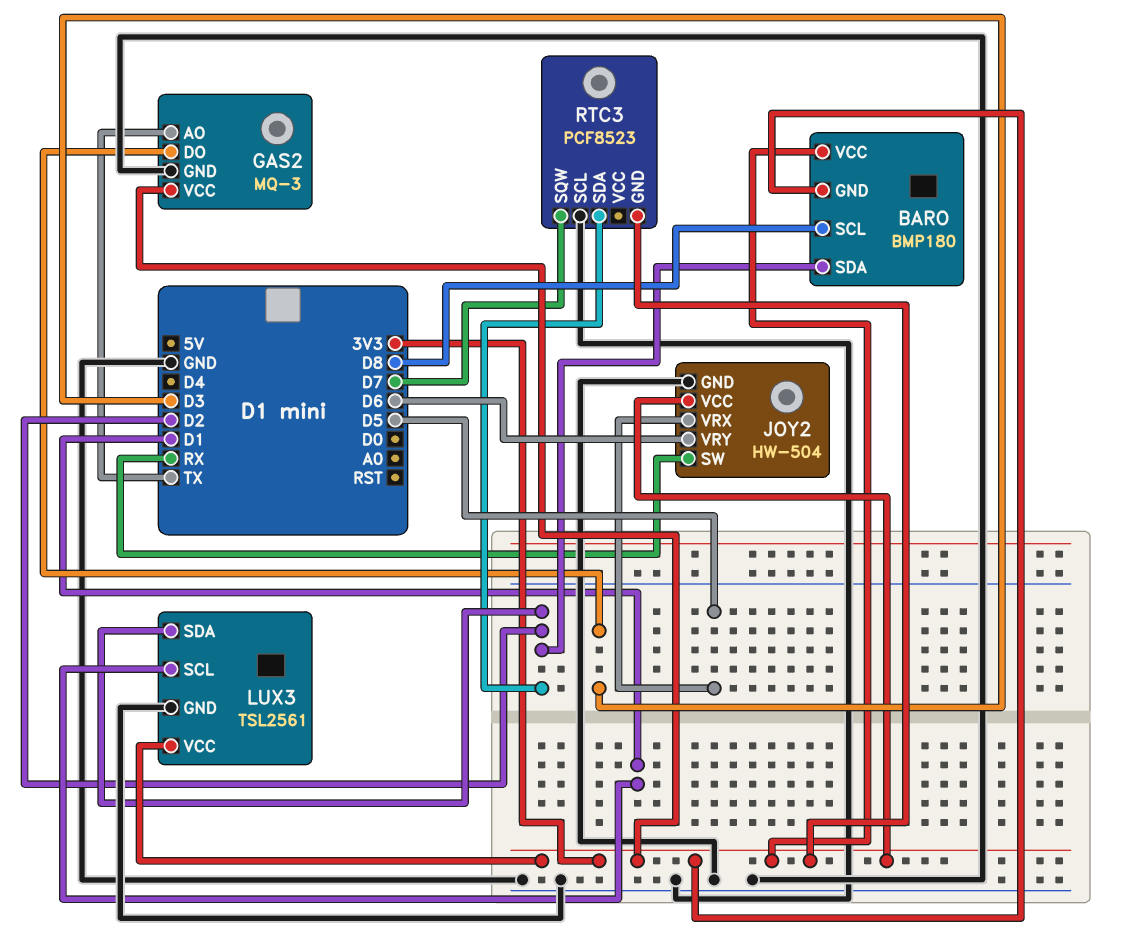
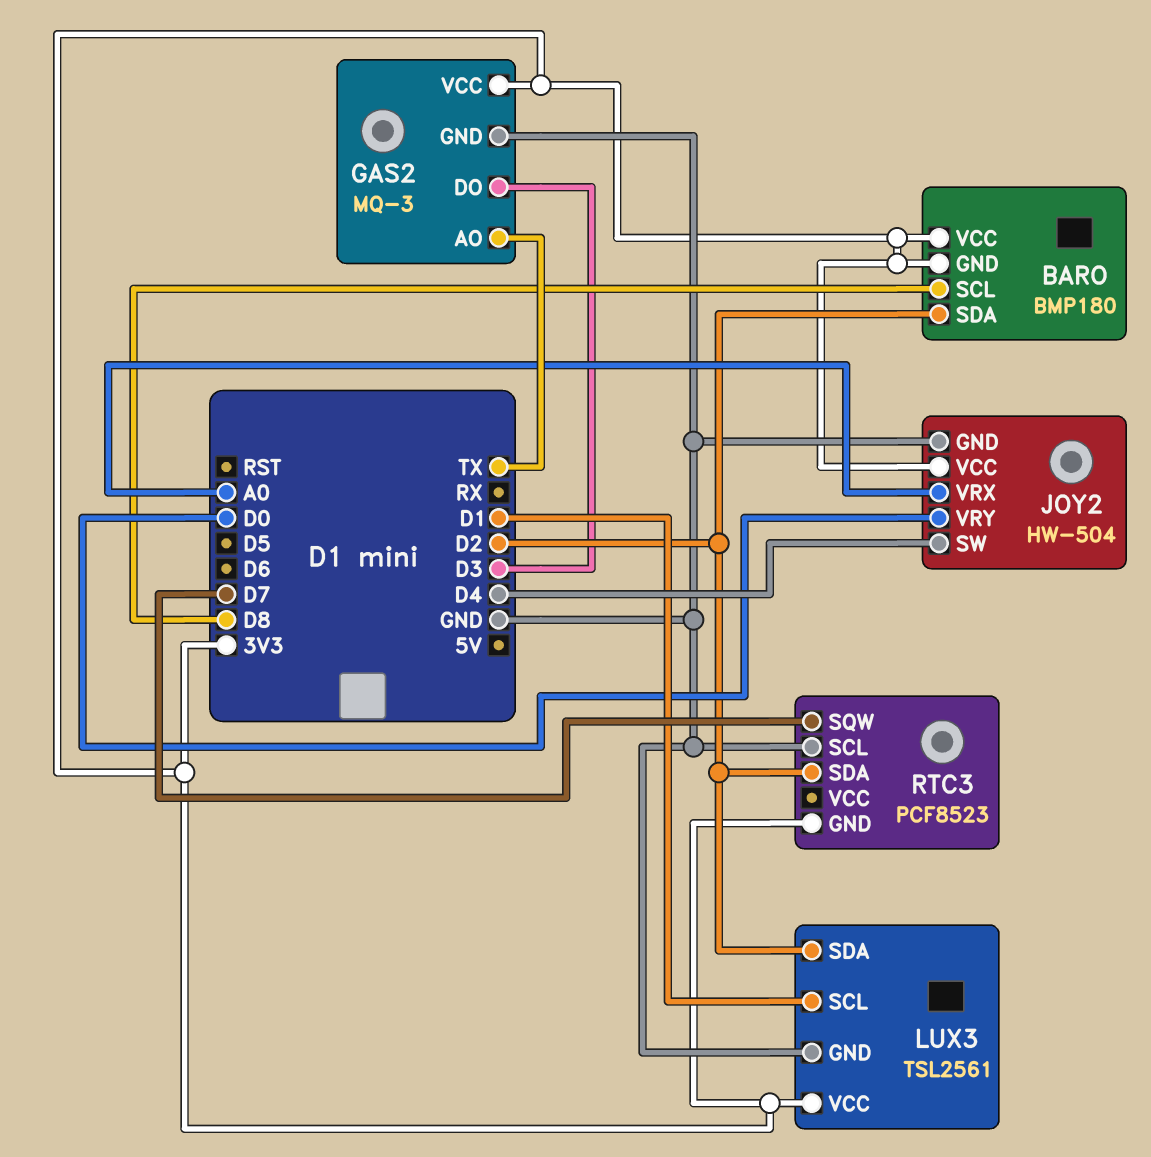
JOY2 pin SW: RX -> D4
JOY2 pin VRX: D5 -> A0
JOY2 pin VRY: D6 -> D0

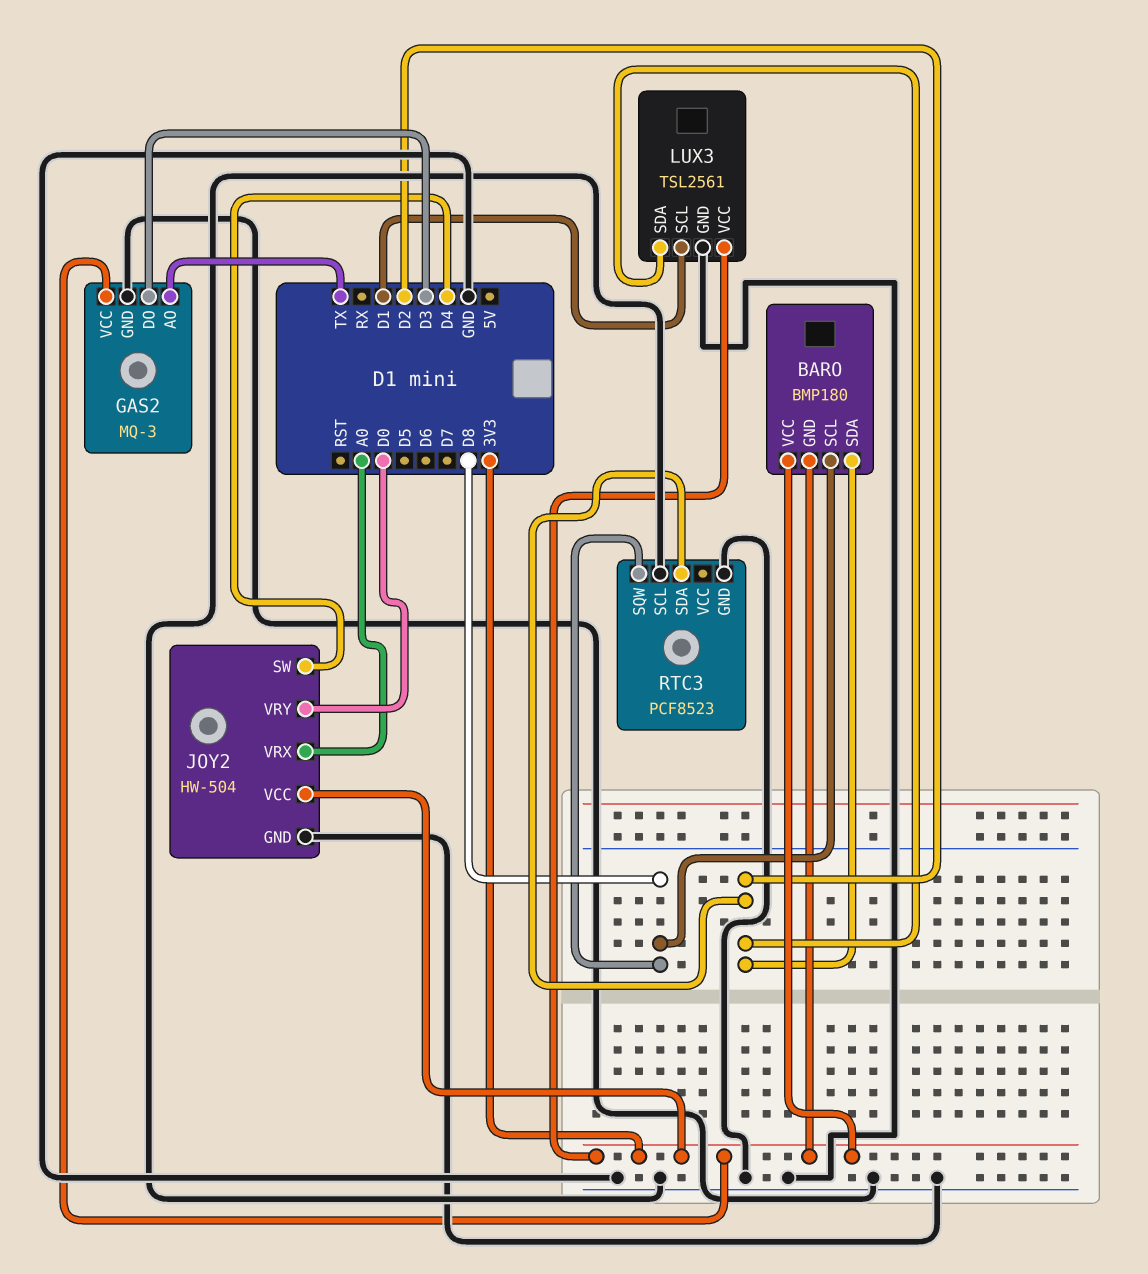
RTC3 pin GND: 3V3 -> GND
RTC3 pin SQW: D7 -> D8

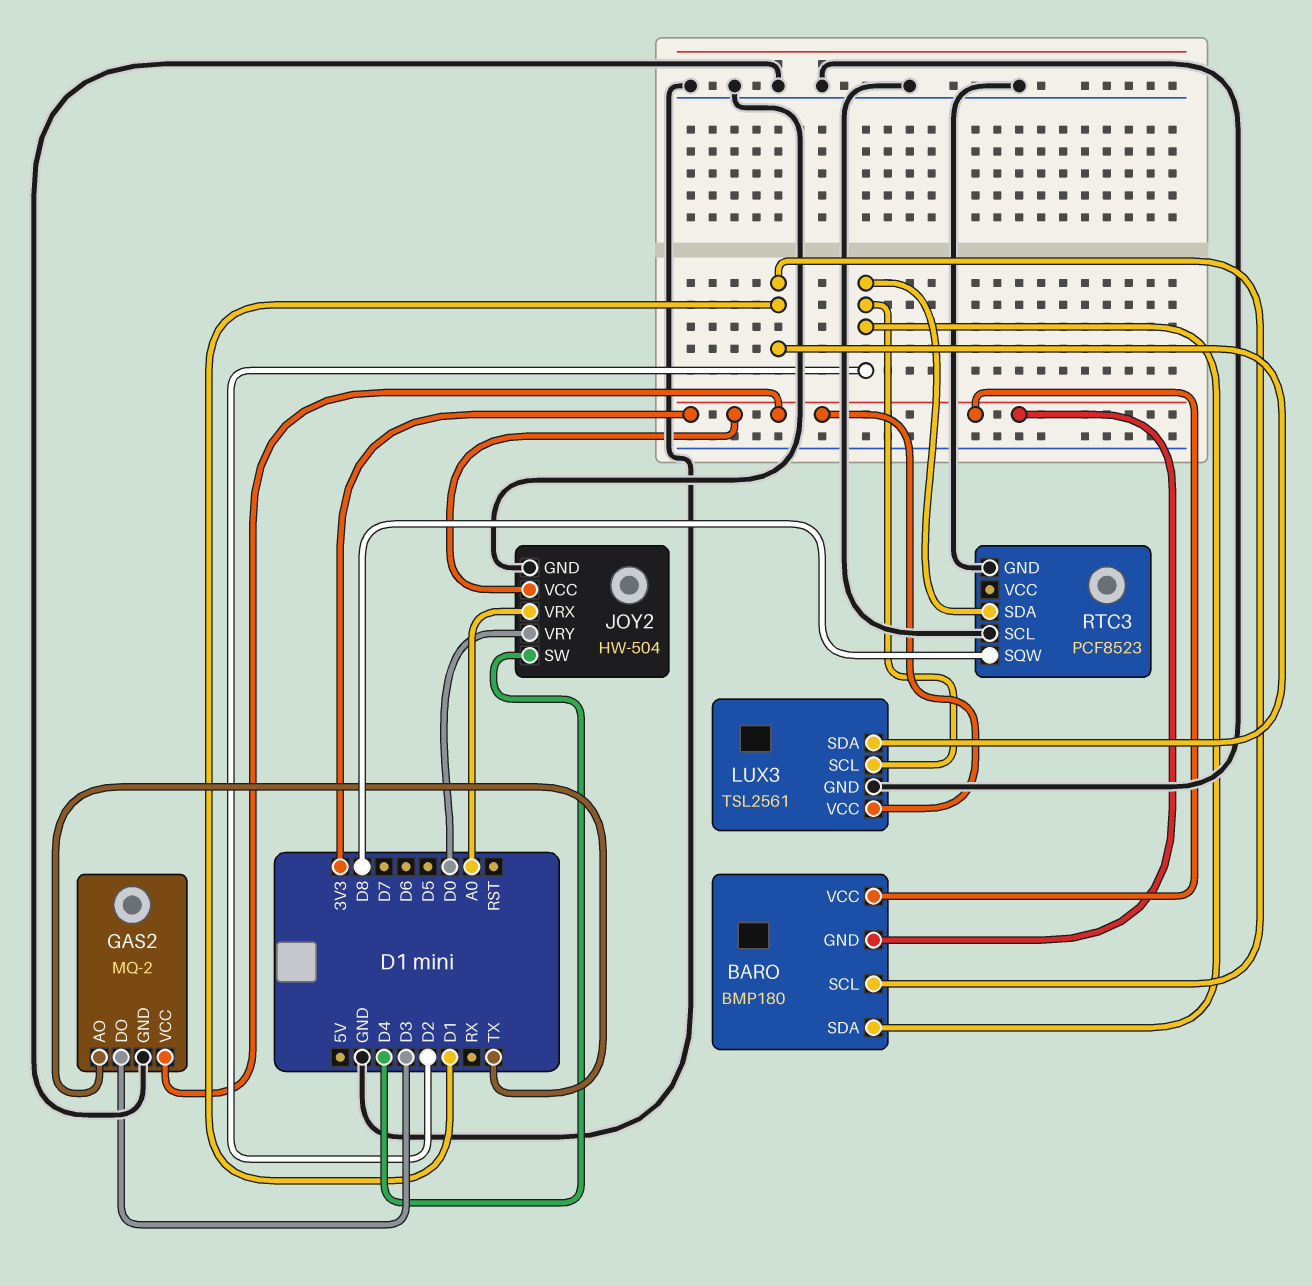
BARO pin SCL: D8 -> D1
GAS2: MQ-3 -> MQ-2
LUX3 pin SCL: D1 -> D2
LUX3 pin SDA: D2 -> D1

